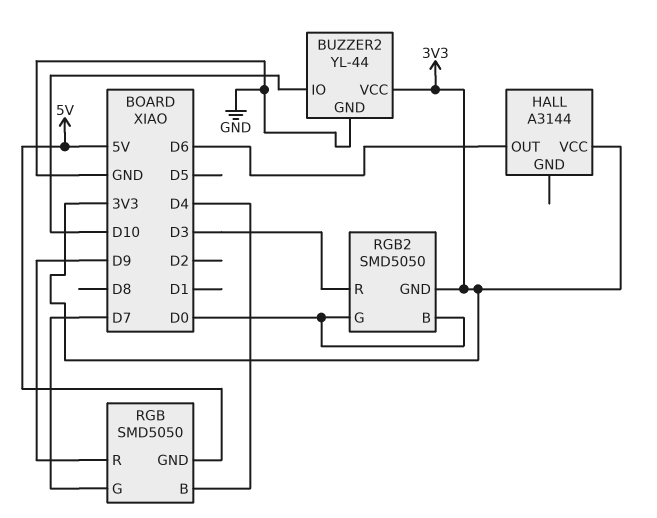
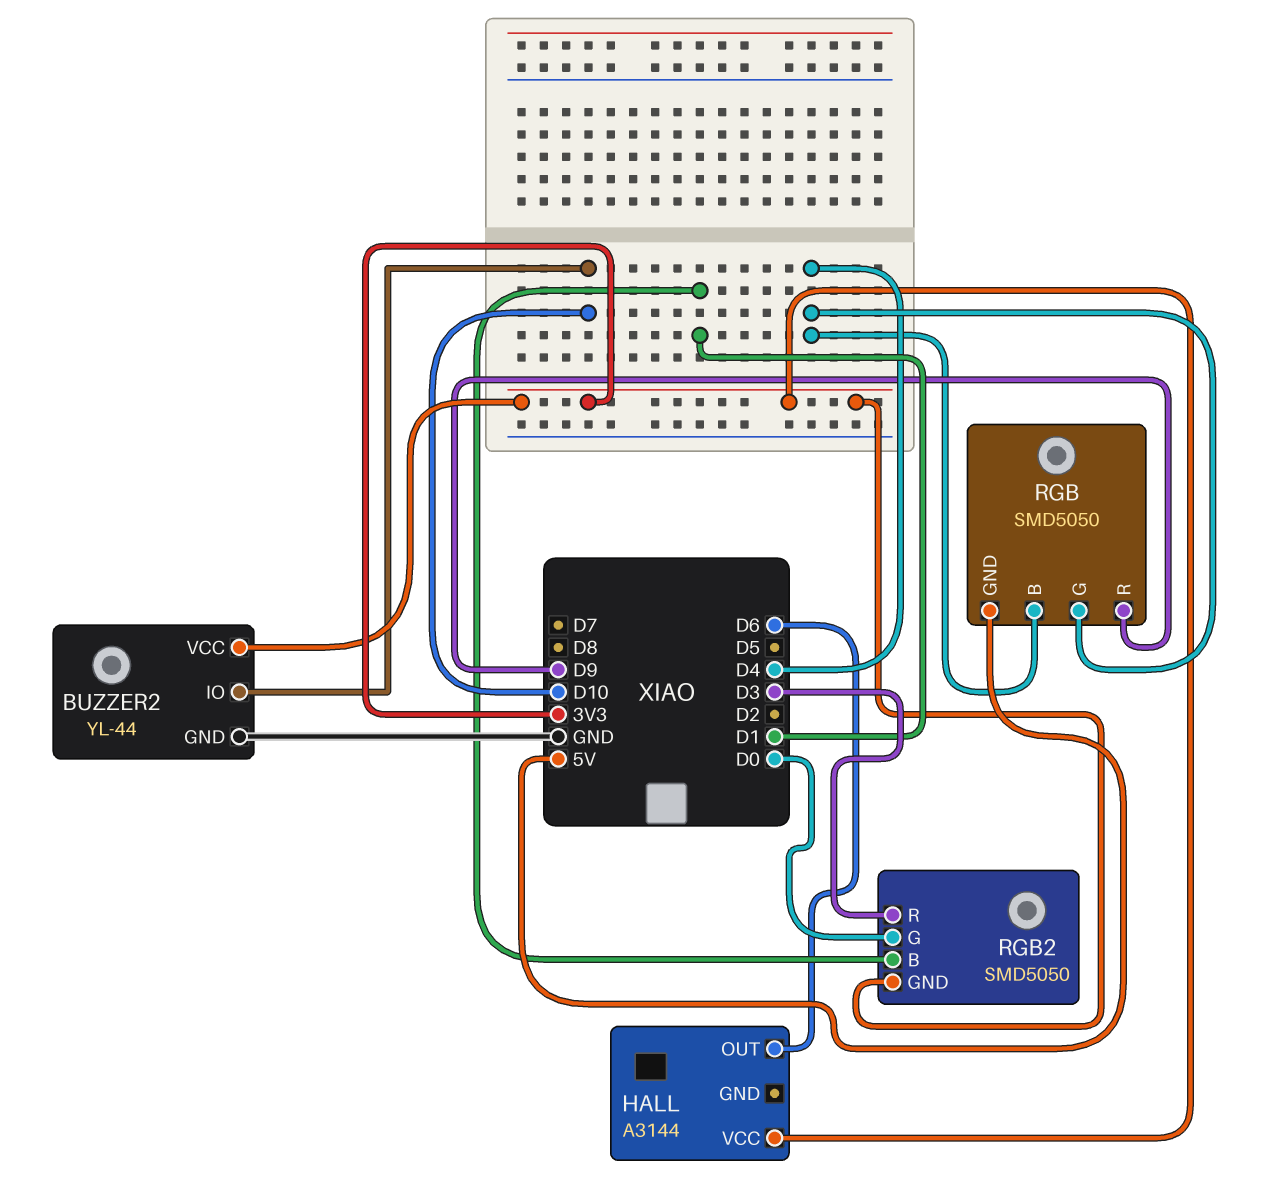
RGB pin G: D7 -> D4
RGB2 pin B: D0 -> D1

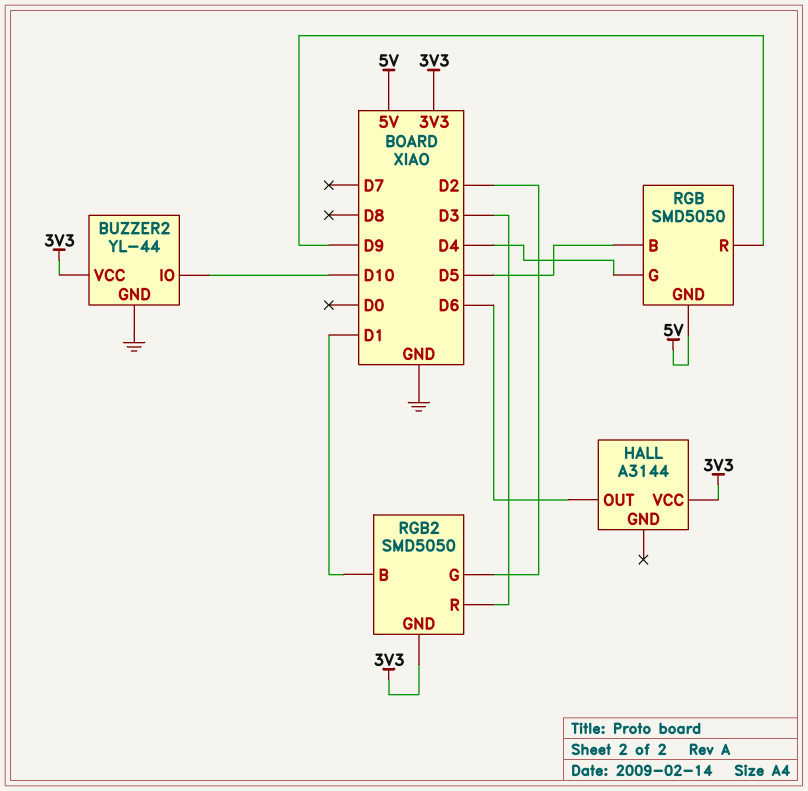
RGB pin B: D4 -> D5
RGB2 pin G: D0 -> D2

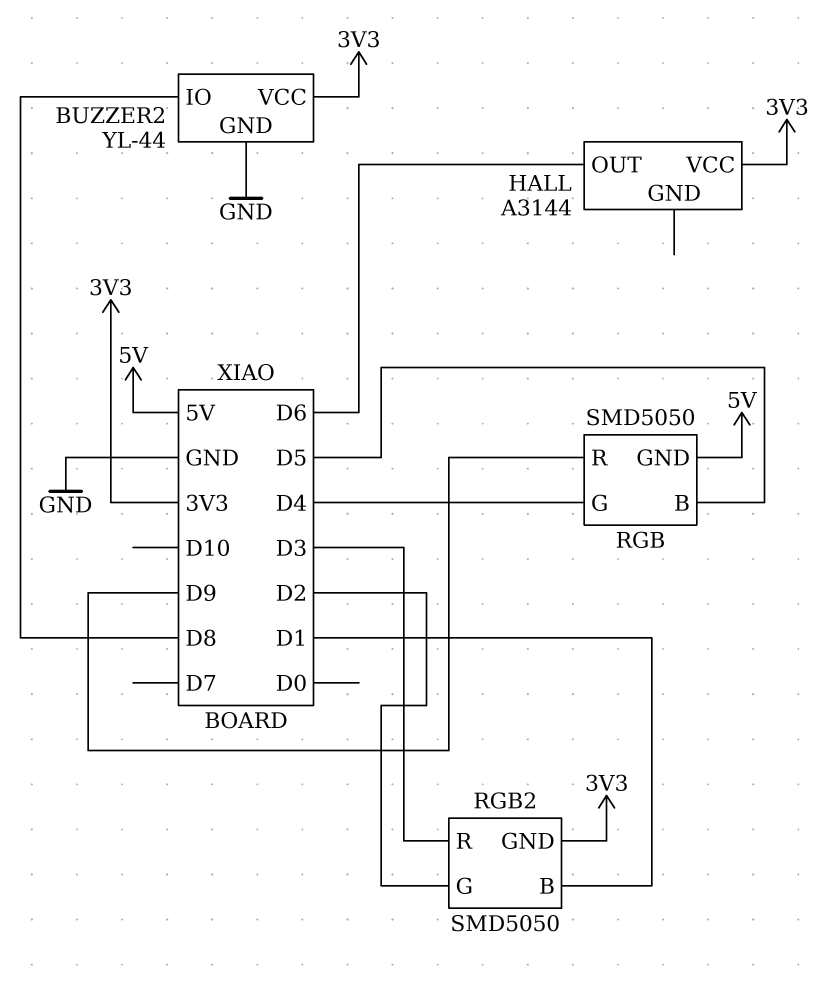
BUZZER2 pin IO: D10 -> D8

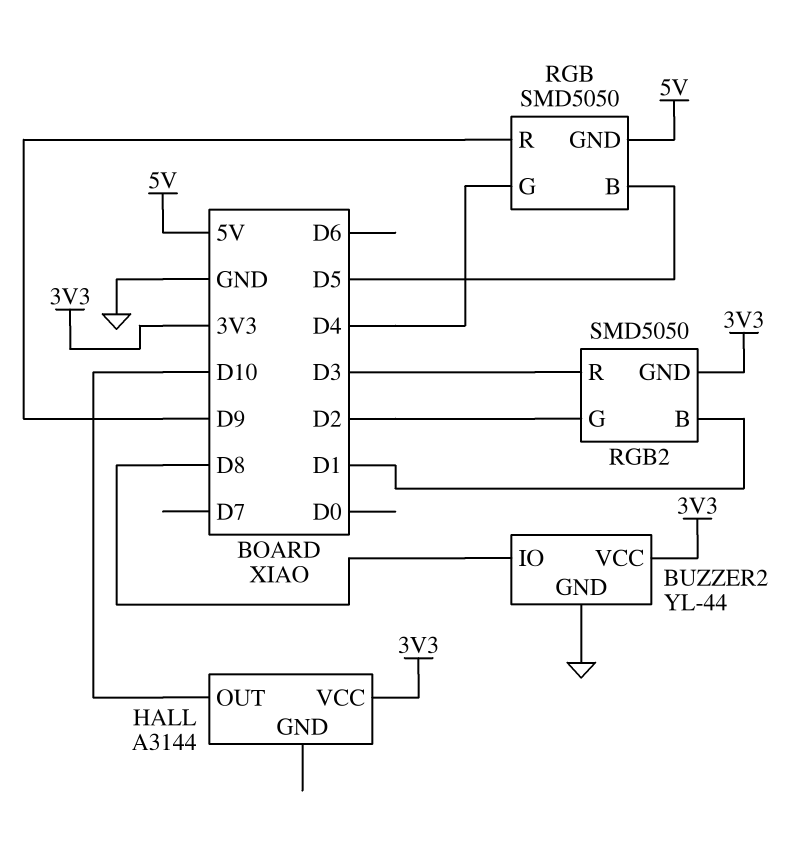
HALL pin OUT: D6 -> D10

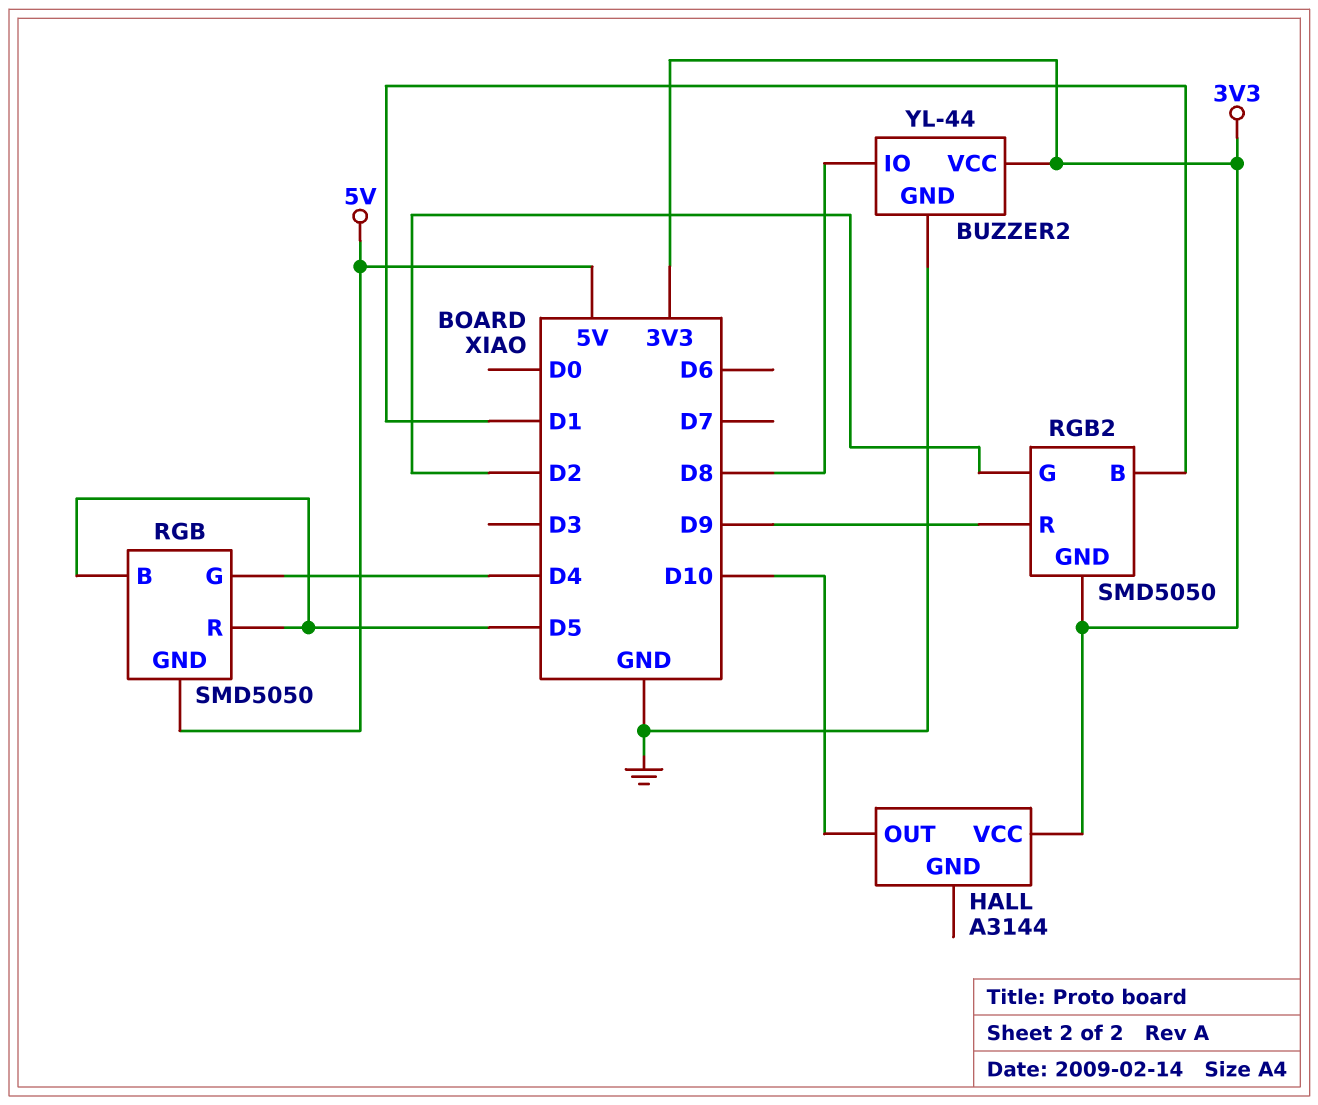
RGB pin R: D9 -> D5
RGB2 pin R: D3 -> D9

